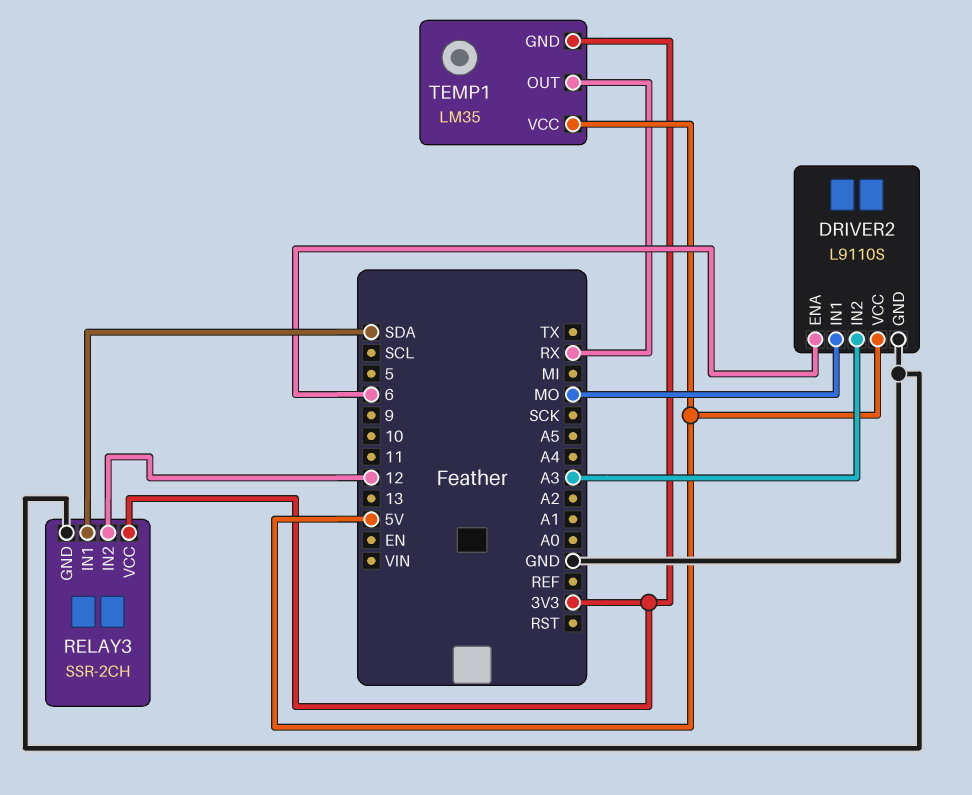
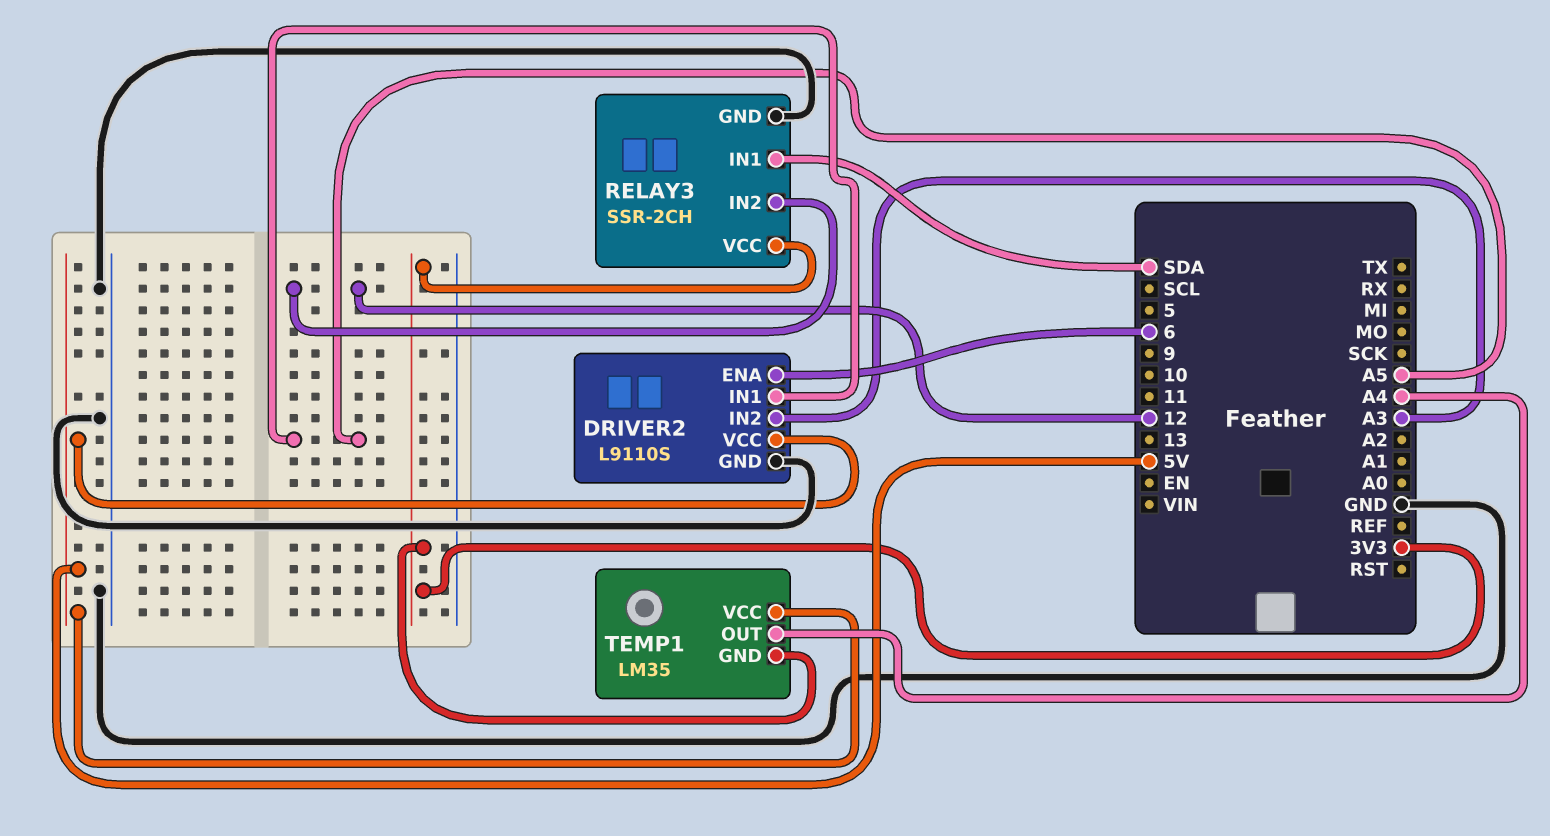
DRIVER2 pin IN1: MO -> A5
TEMP1 pin OUT: RX -> A4

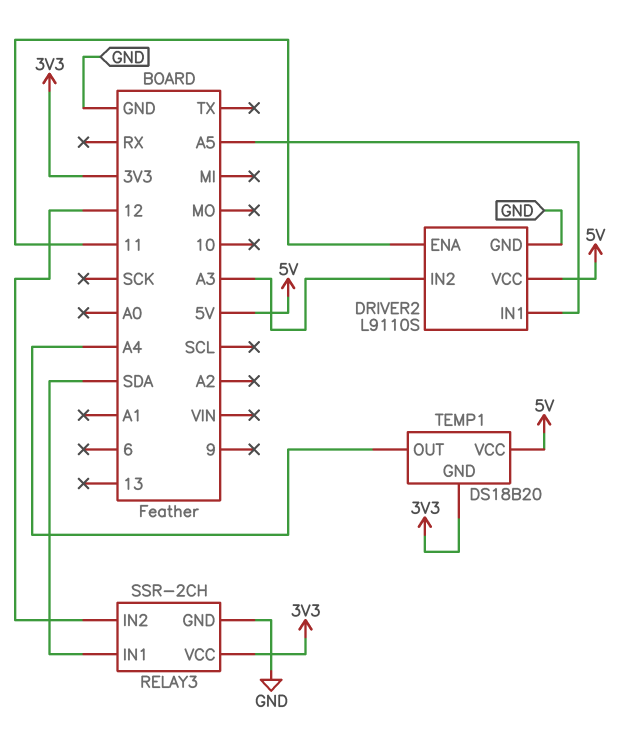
DRIVER2 pin ENA: 6 -> 11
TEMP1: LM35 -> DS18B20

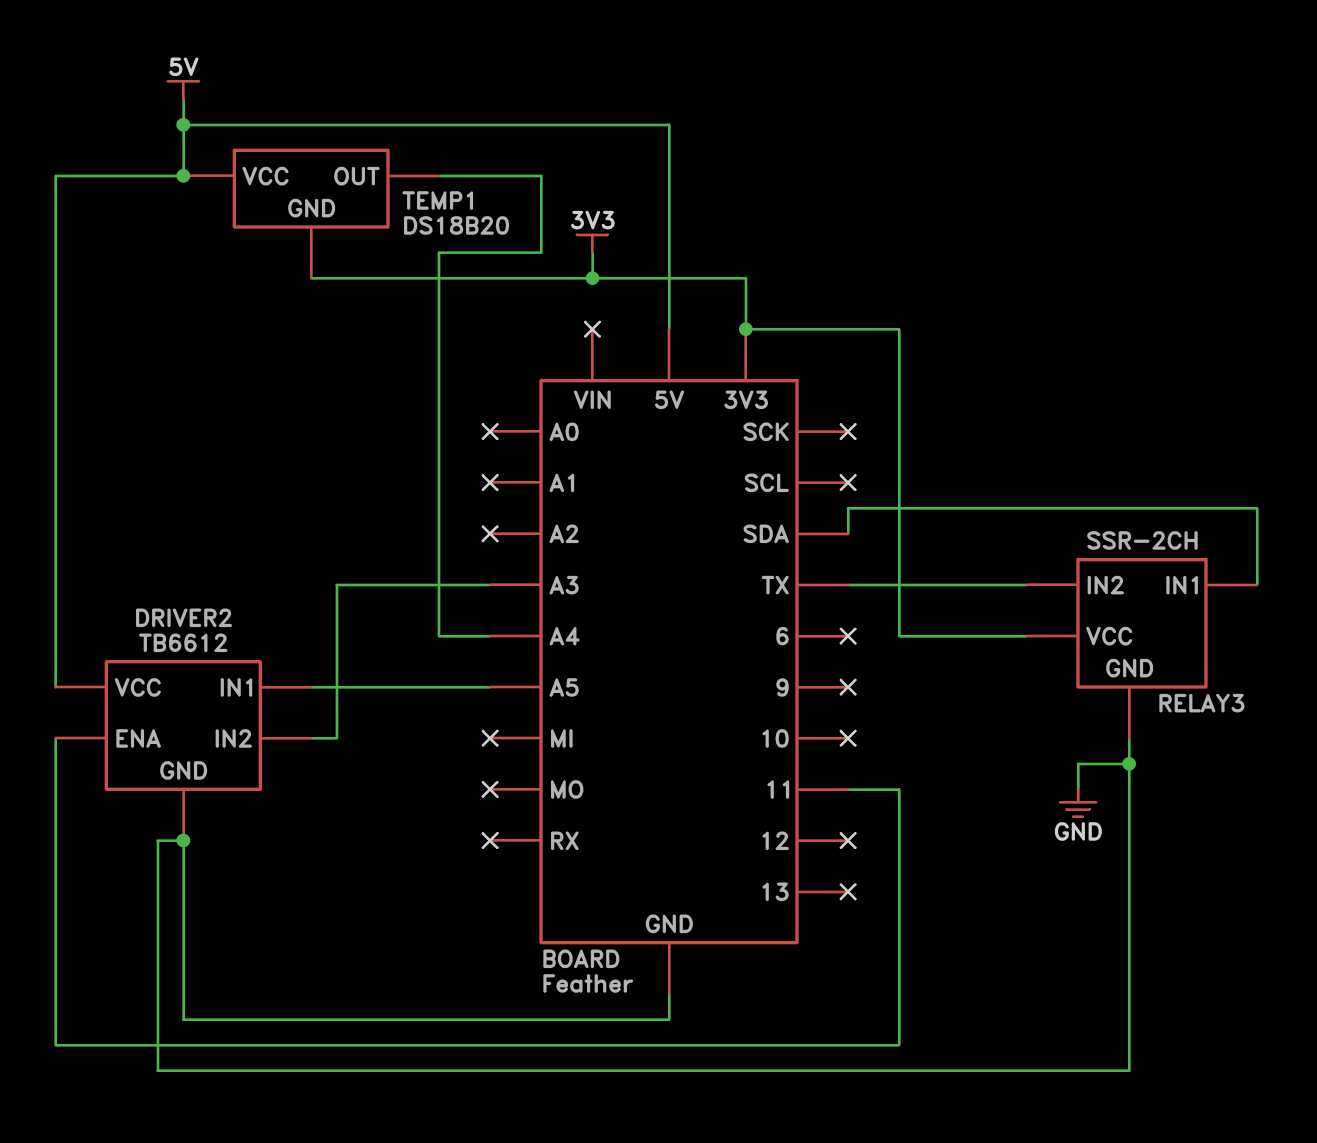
DRIVER2: L9110S -> TB6612
RELAY3 pin IN2: 12 -> TX

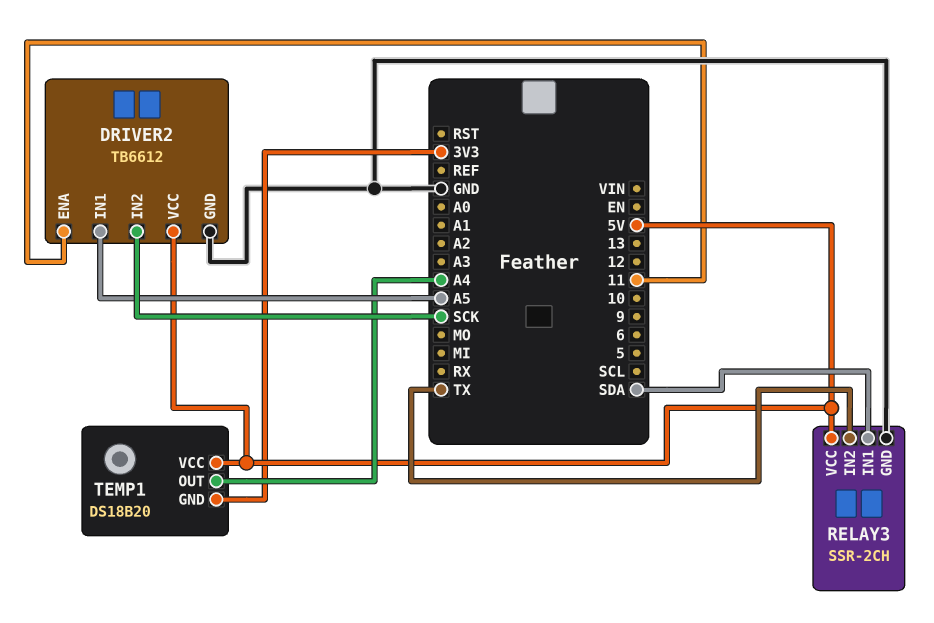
DRIVER2 pin IN2: A3 -> SCK
RELAY3 pin VCC: 3V3 -> 5V

